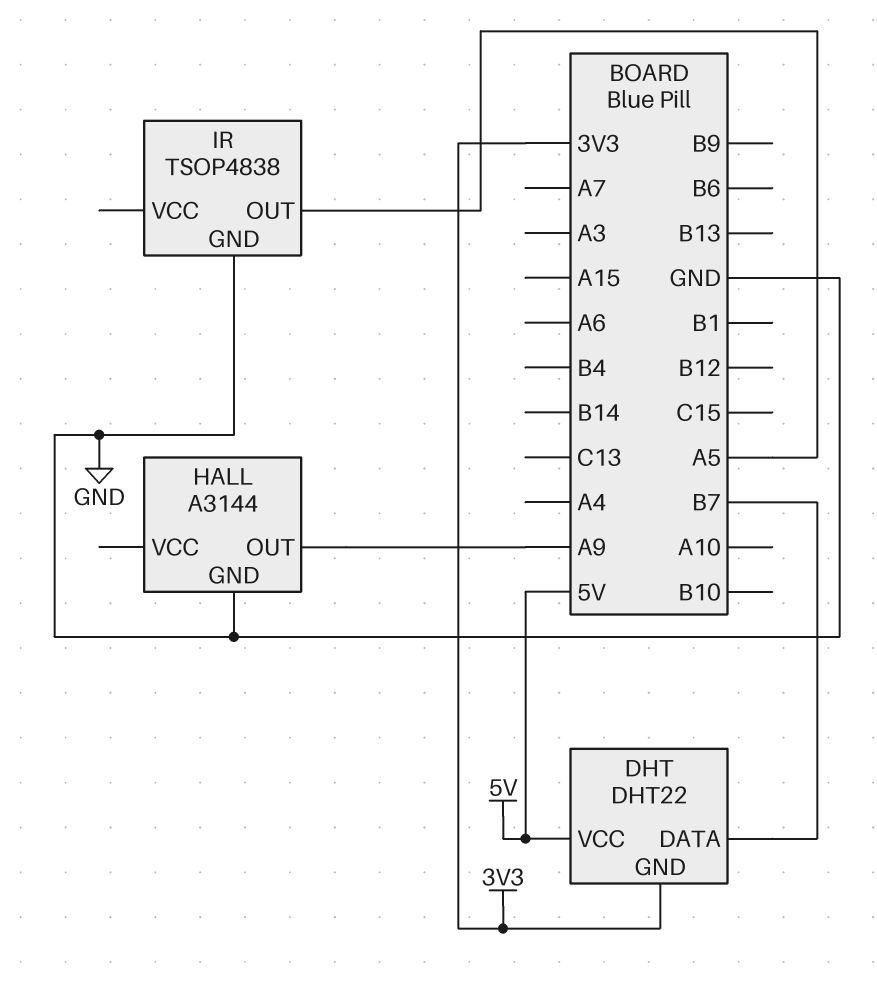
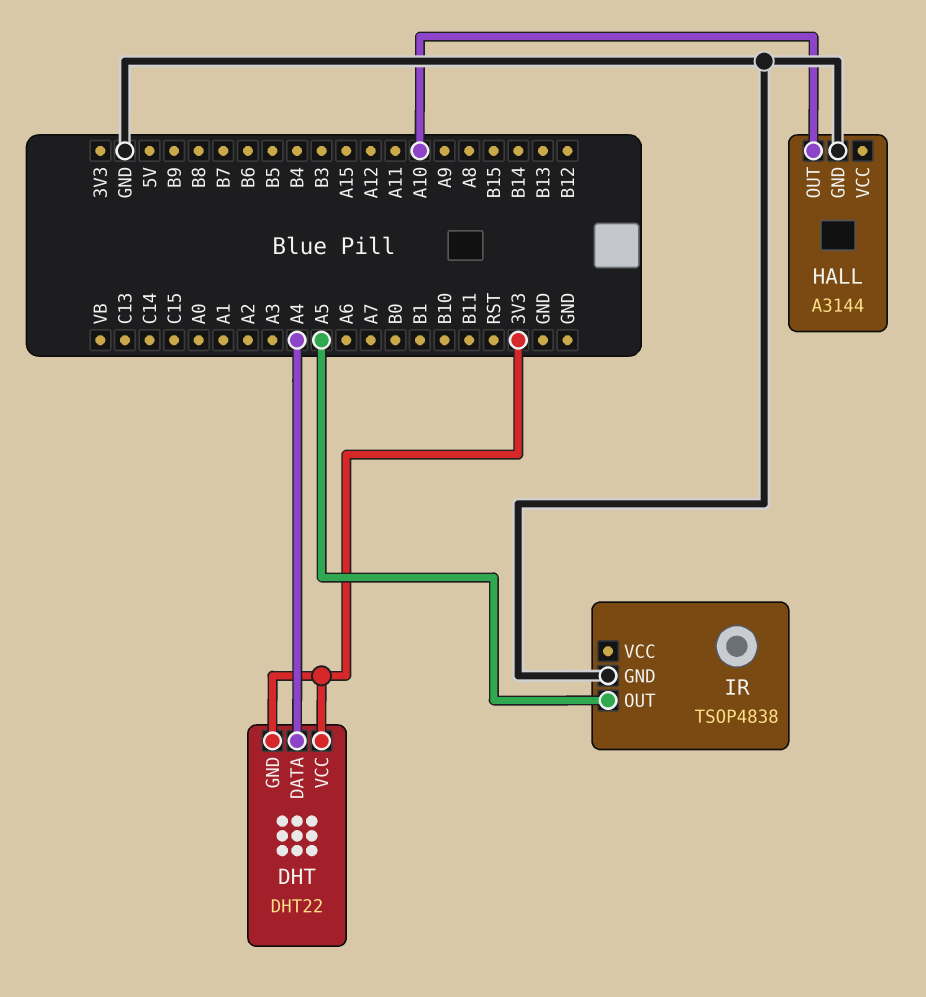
DHT pin DATA: B7 -> A4
DHT pin VCC: 5V -> 3V3
HALL pin OUT: A9 -> A10

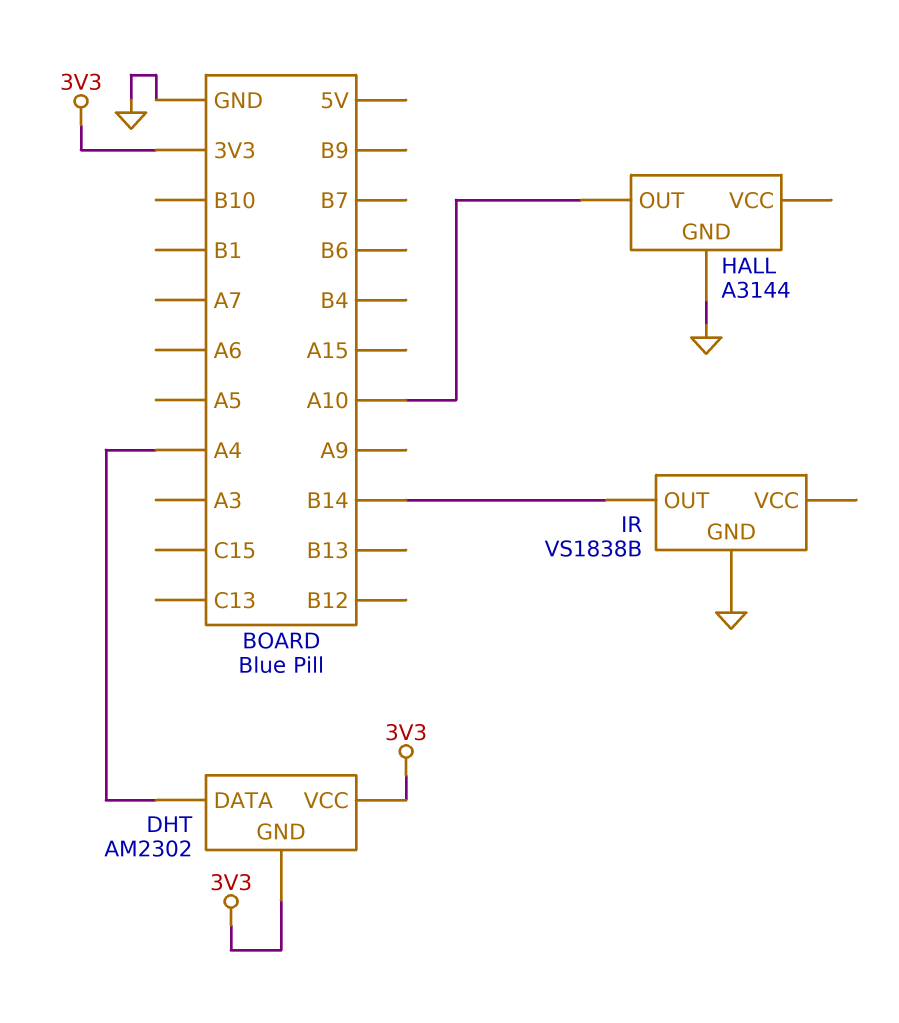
DHT: DHT22 -> AM2302
IR: TSOP4838 -> VS1838B
IR pin OUT: A5 -> B14

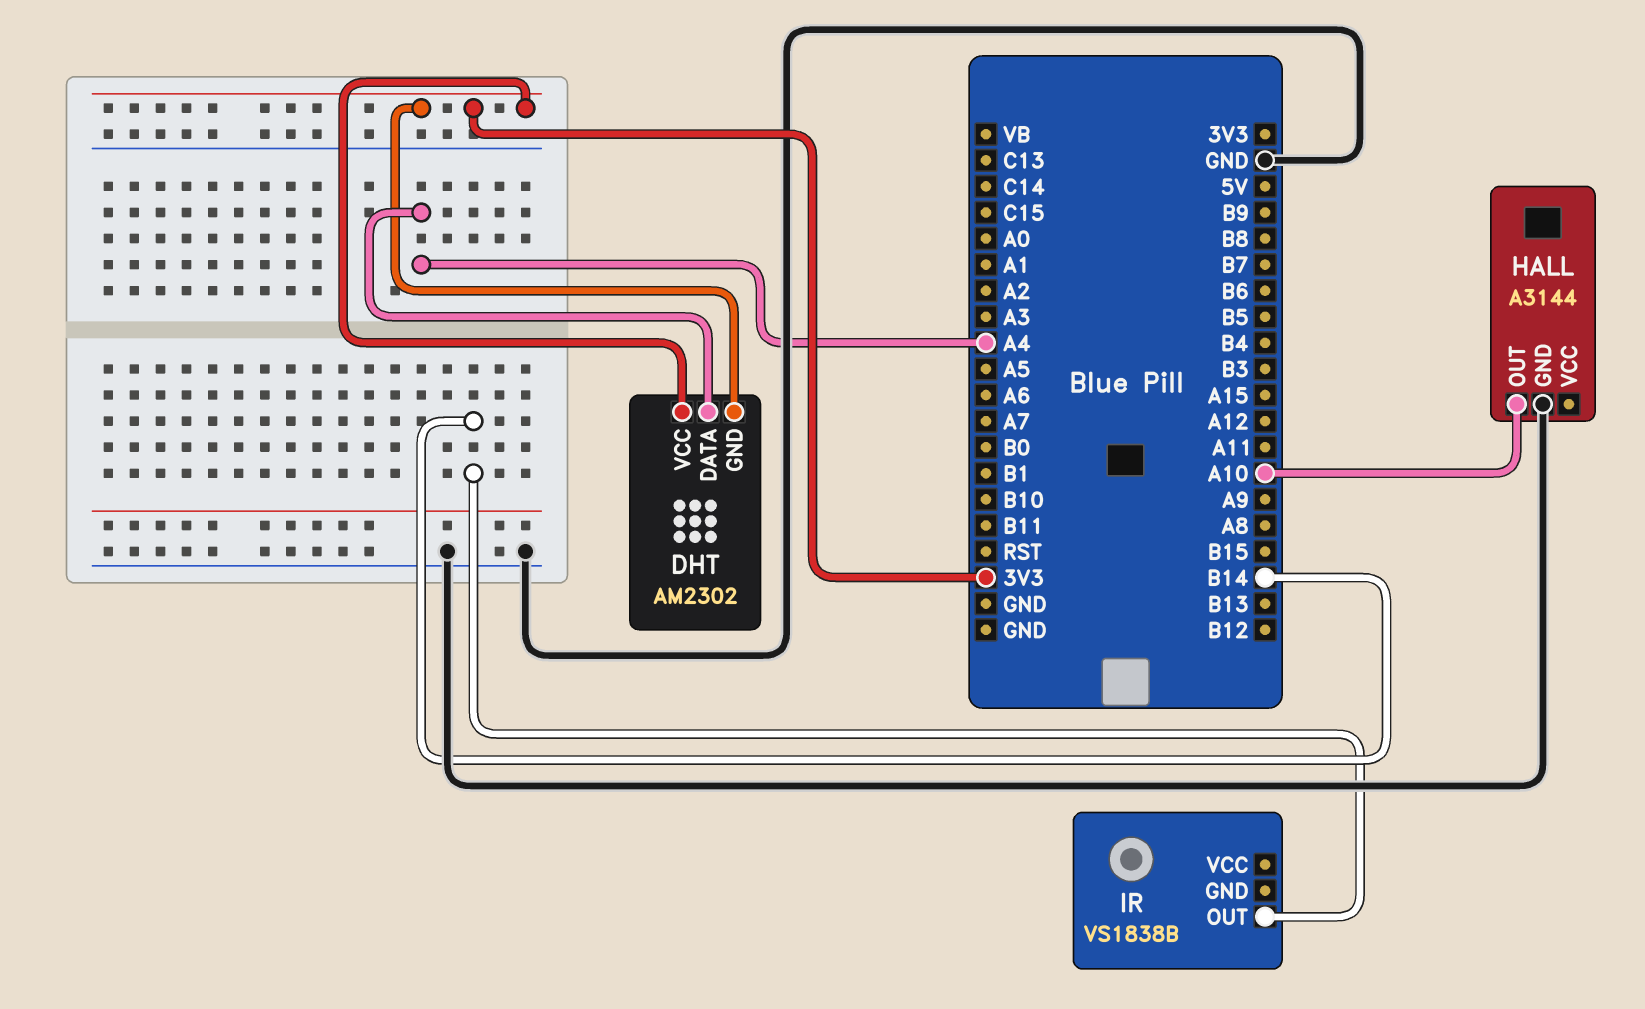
IR pin GND: GND -> none

